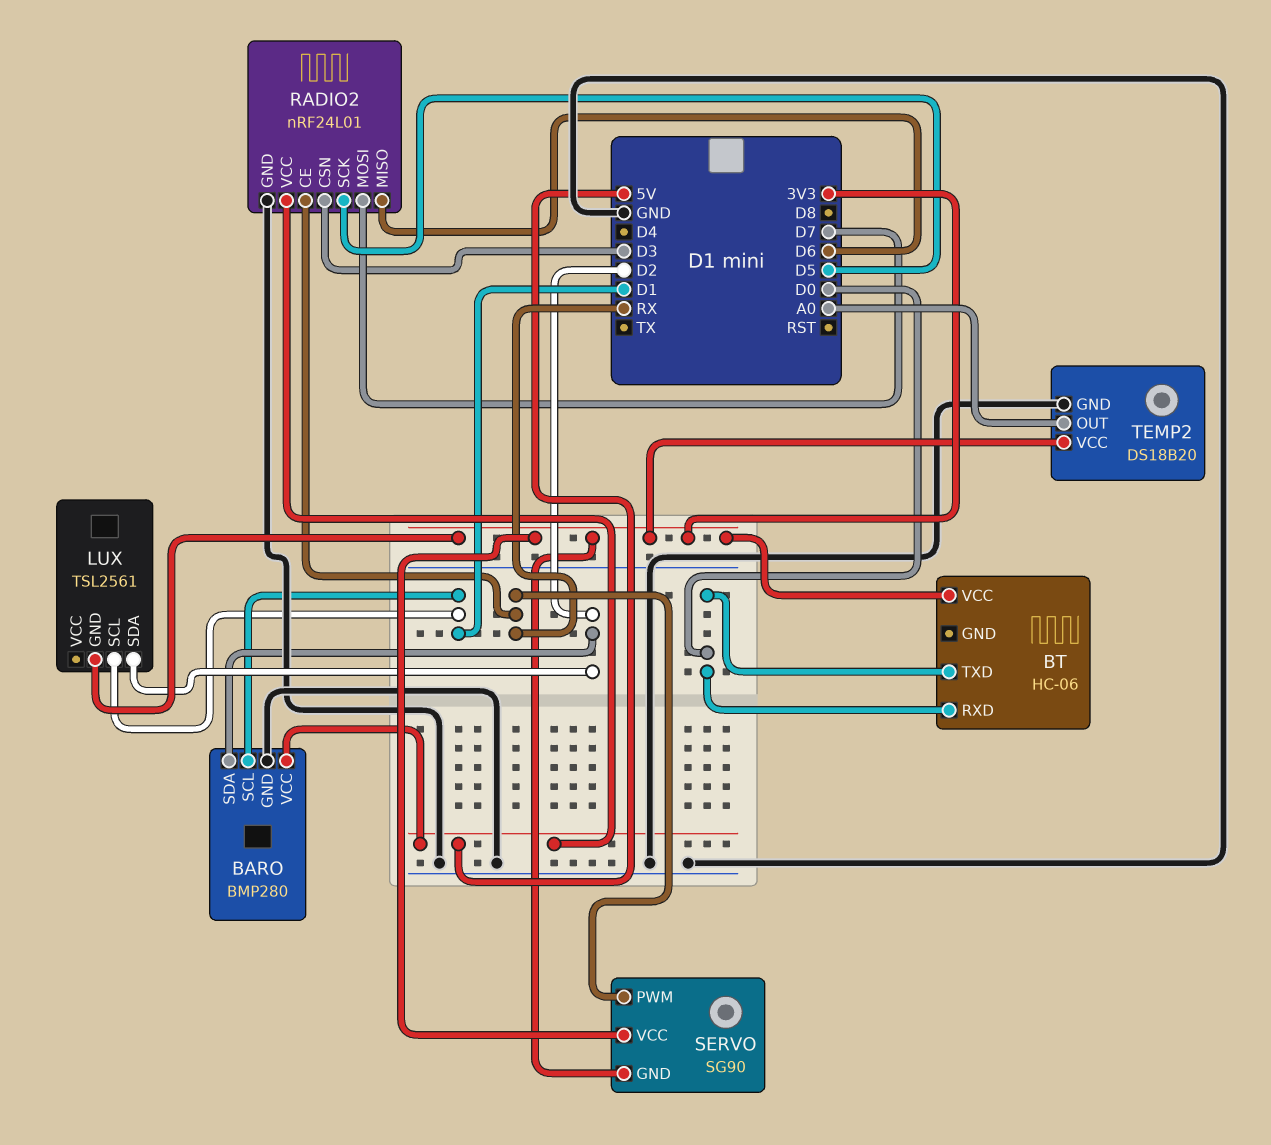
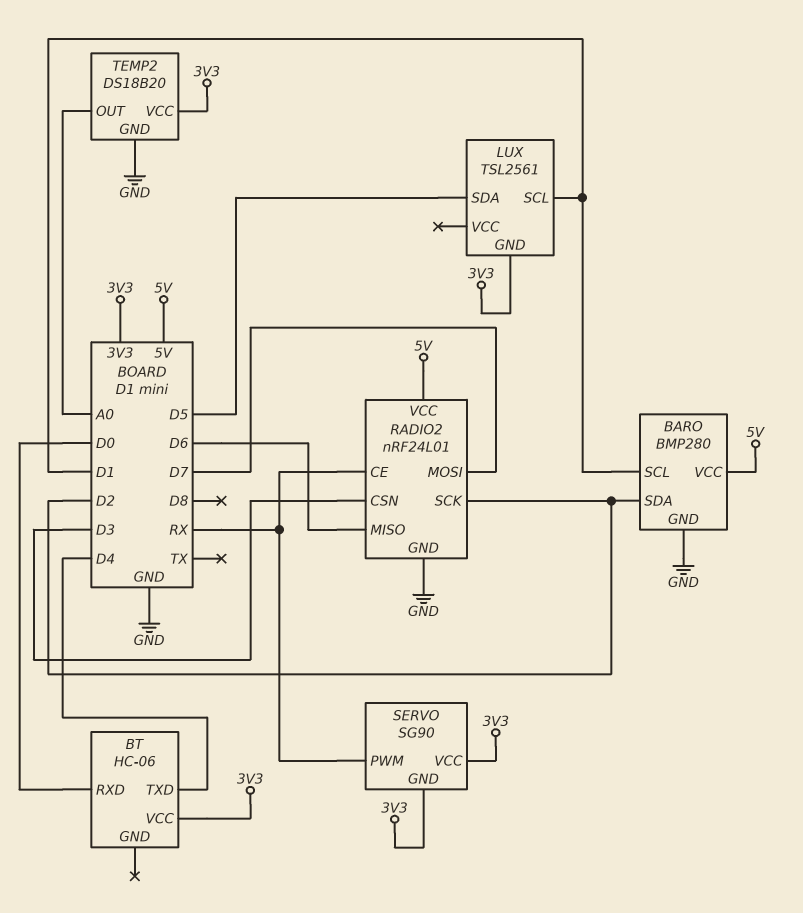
BT pin TXD: D0 -> D4
LUX pin SDA: D2 -> D5
RADIO2 pin SCK: D5 -> D2

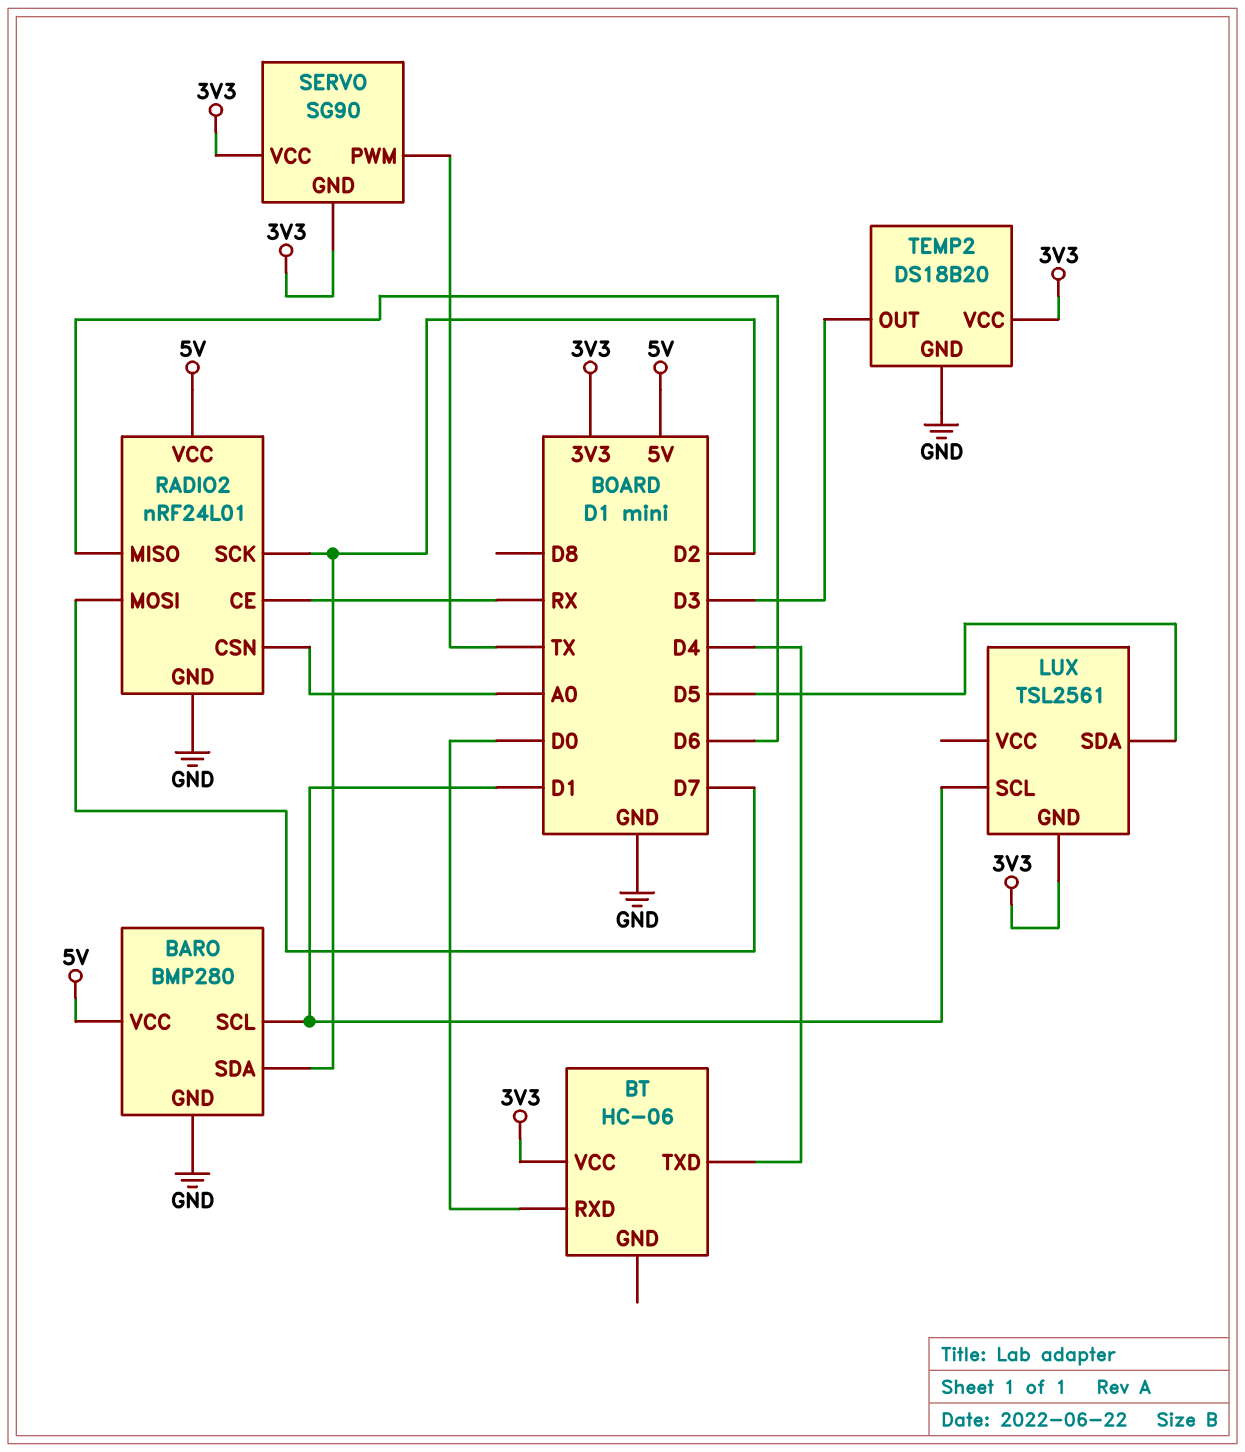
RADIO2 pin CSN: D3 -> A0
SERVO pin PWM: RX -> TX
TEMP2 pin OUT: A0 -> D3

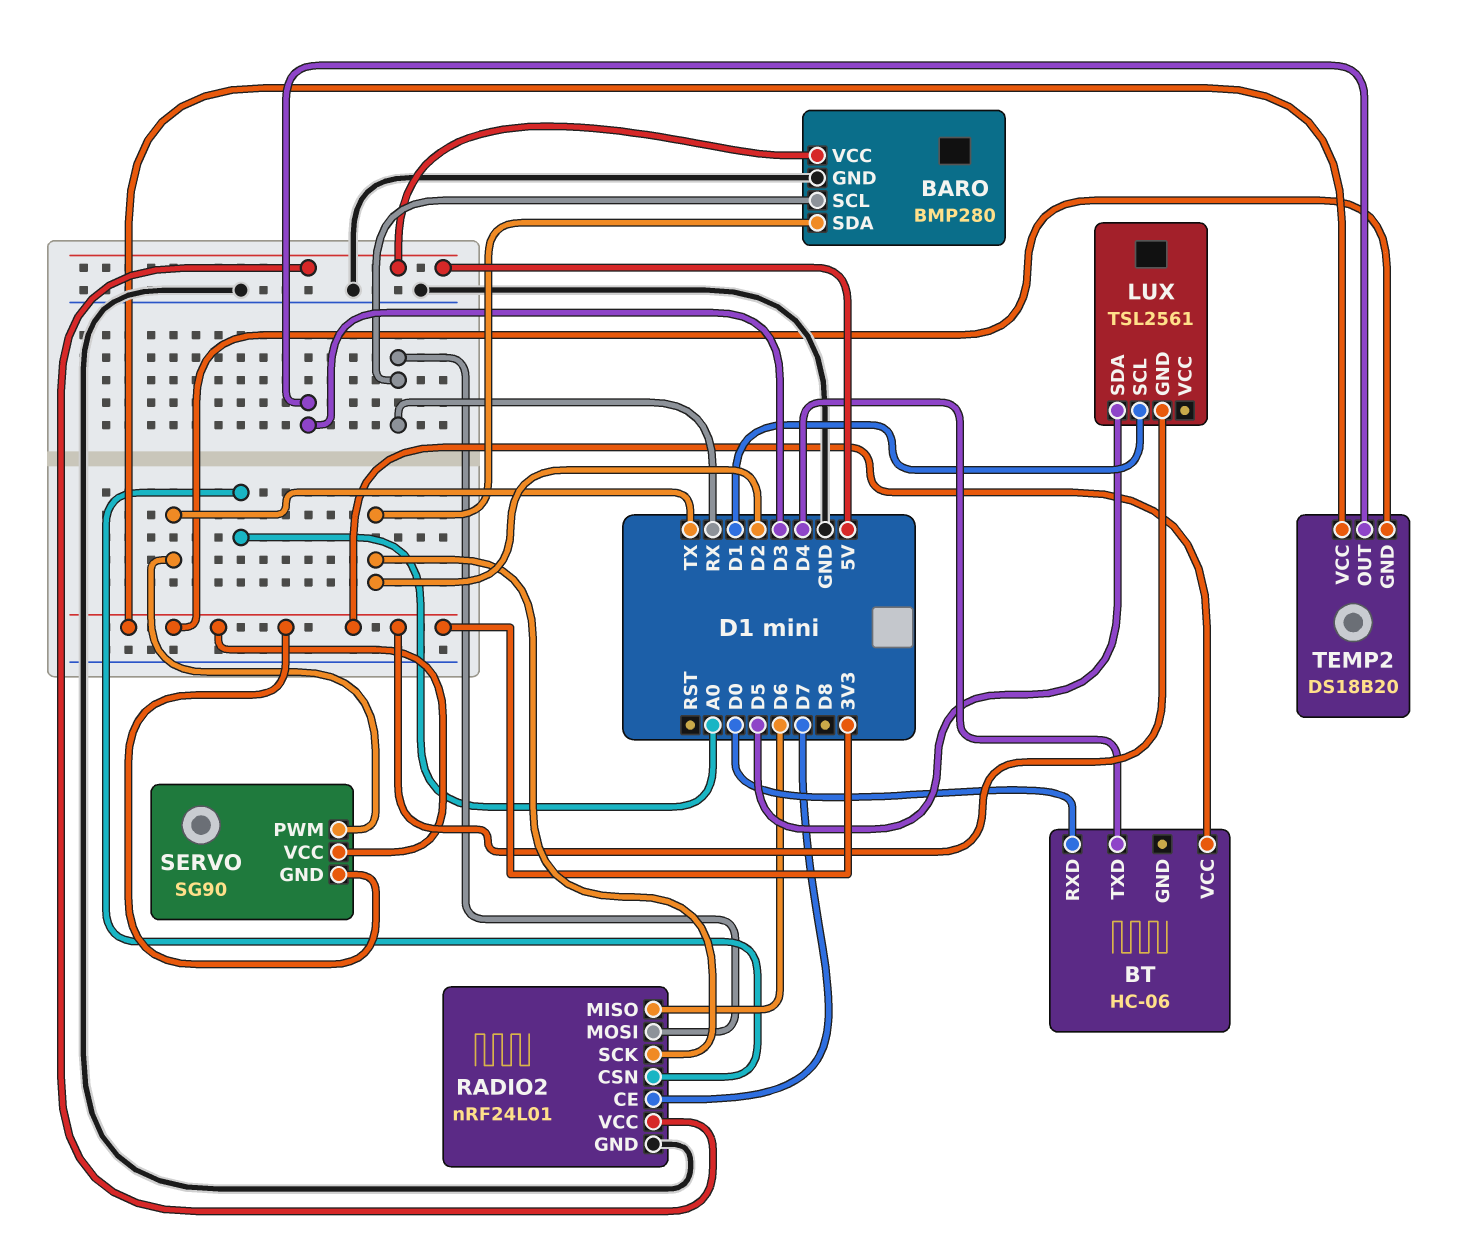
BARO pin SCL: D1 -> RX
RADIO2 pin CE: RX -> D7
RADIO2 pin MOSI: D7 -> RX
TEMP2 pin GND: GND -> 3V3

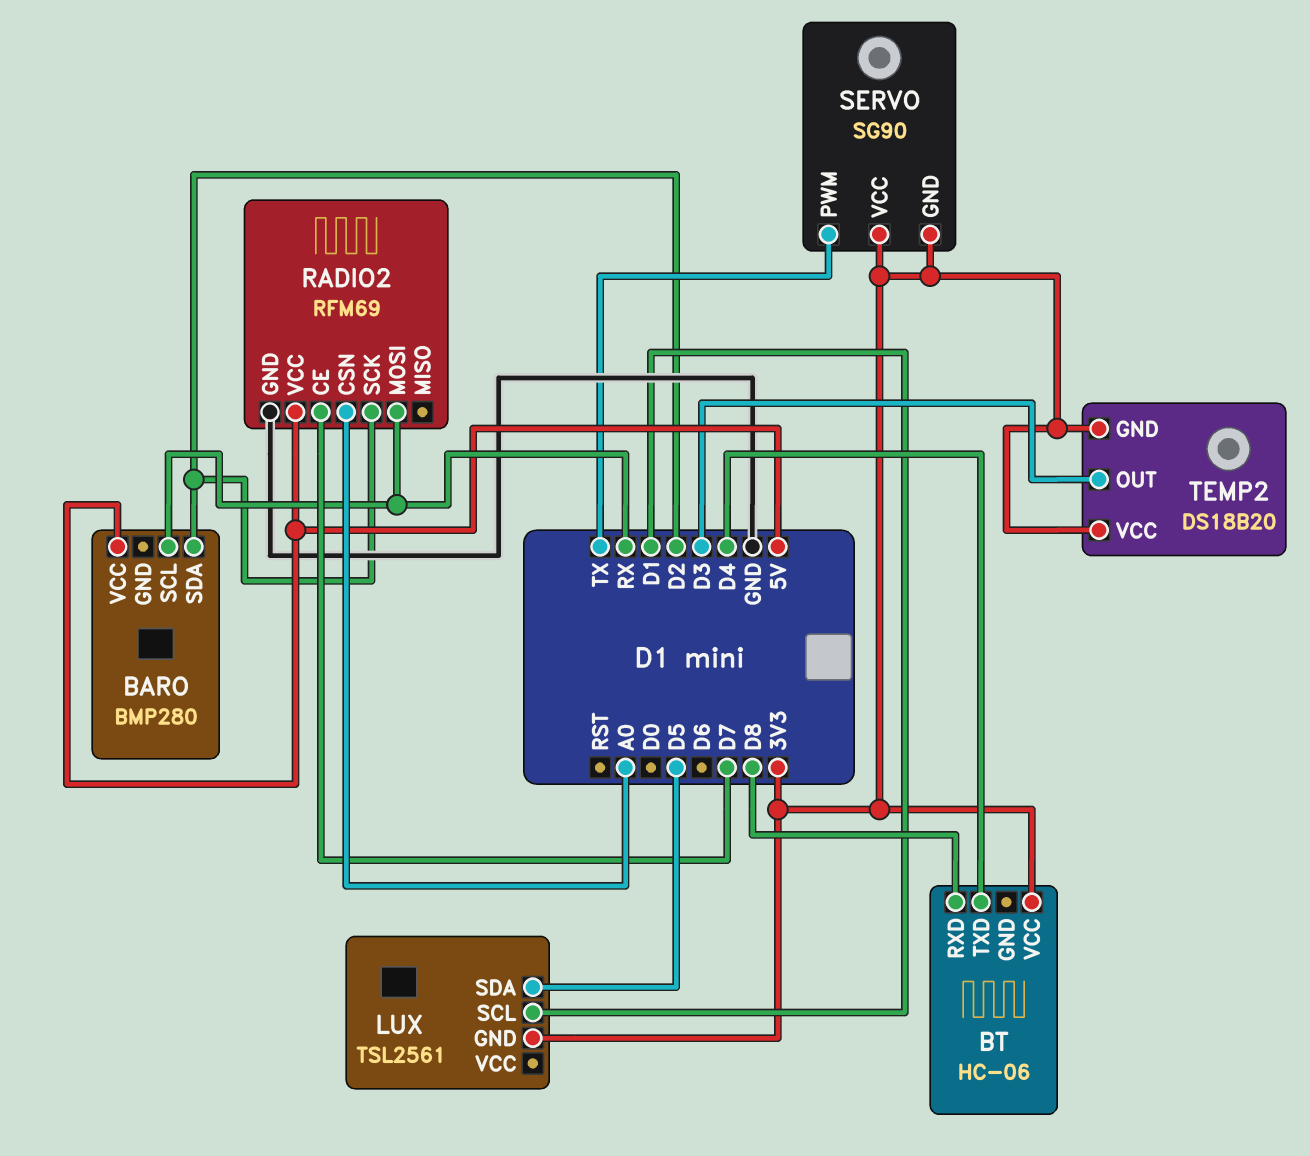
BARO pin GND: GND -> none
BT pin RXD: D0 -> D8
RADIO2: nRF24L01 -> RFM69
RADIO2 pin MISO: D6 -> none

